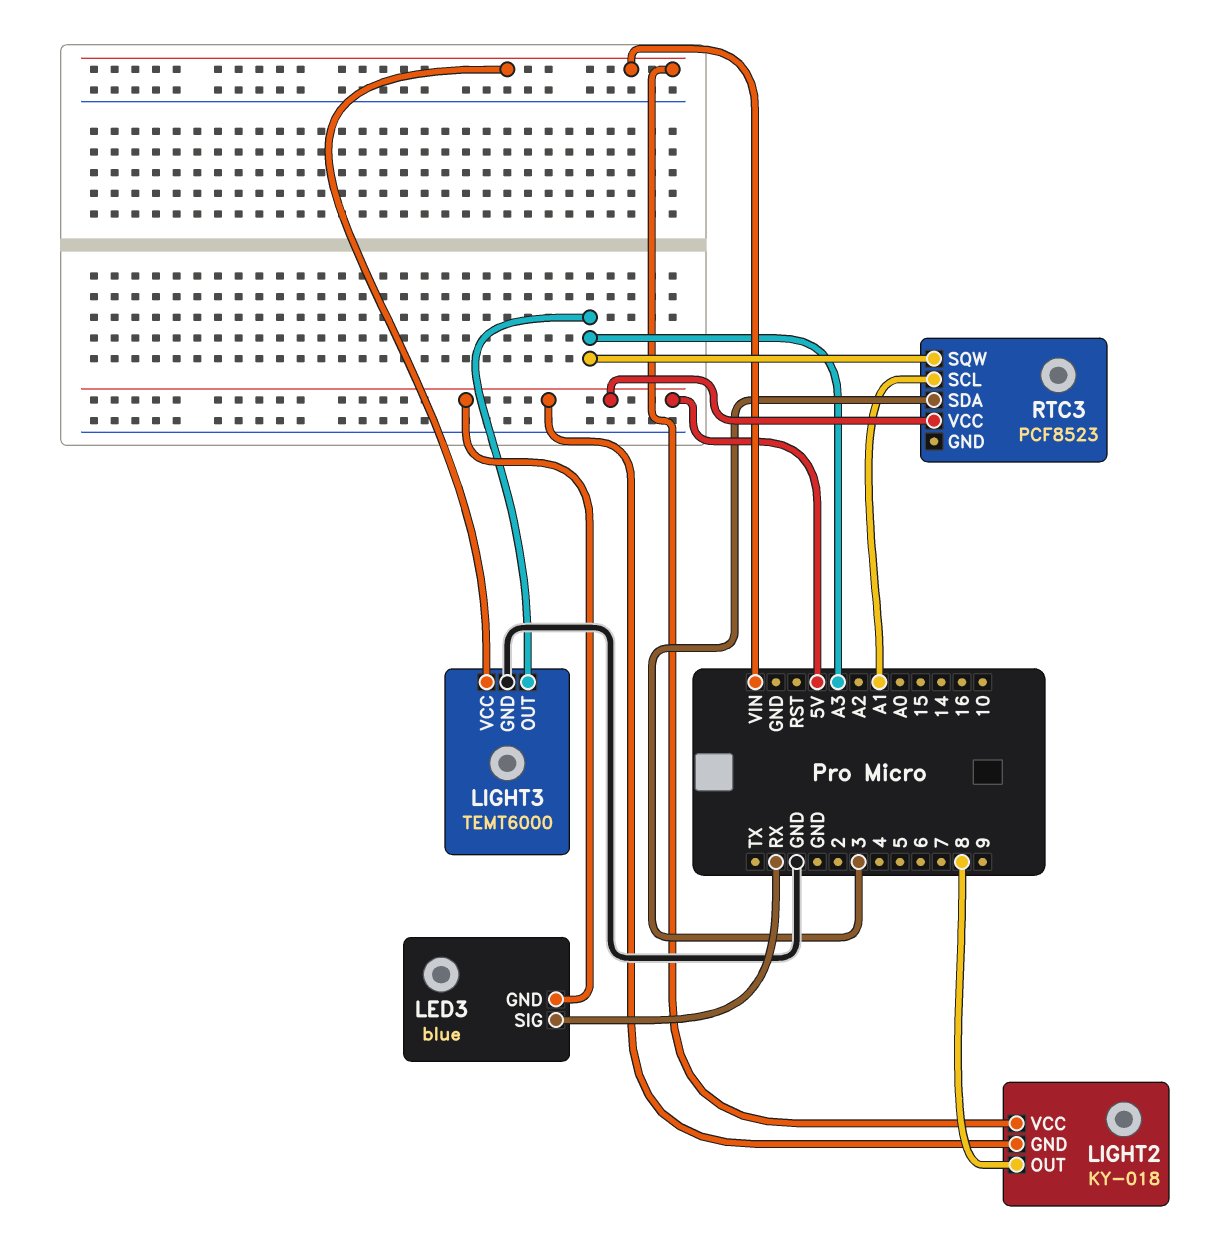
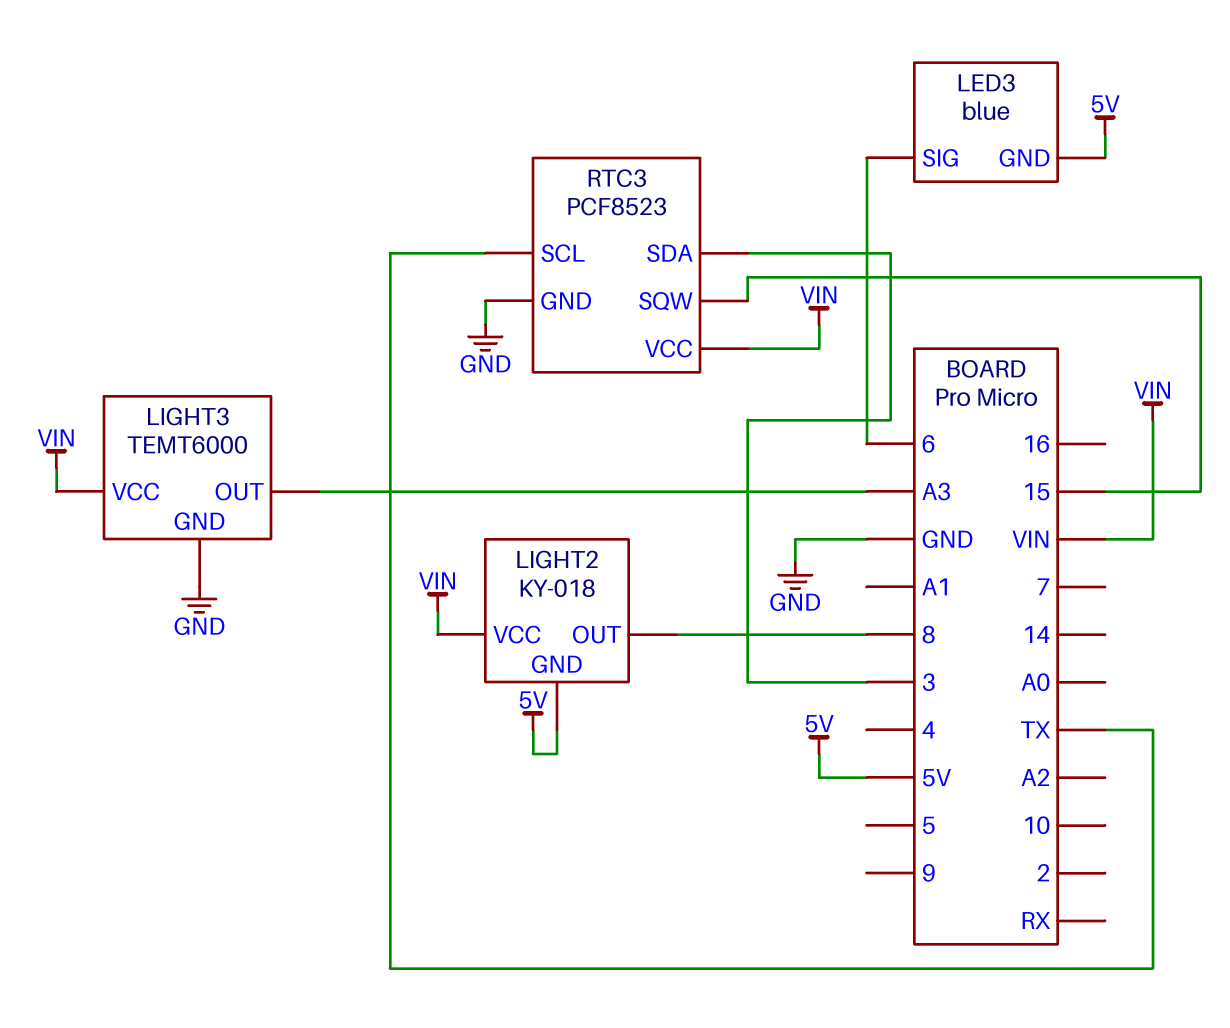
LED3 pin SIG: RX -> 6
RTC3 pin GND: none -> GND
RTC3 pin SCL: A1 -> TX
RTC3 pin SQW: A3 -> 15
RTC3 pin VCC: 5V -> VIN

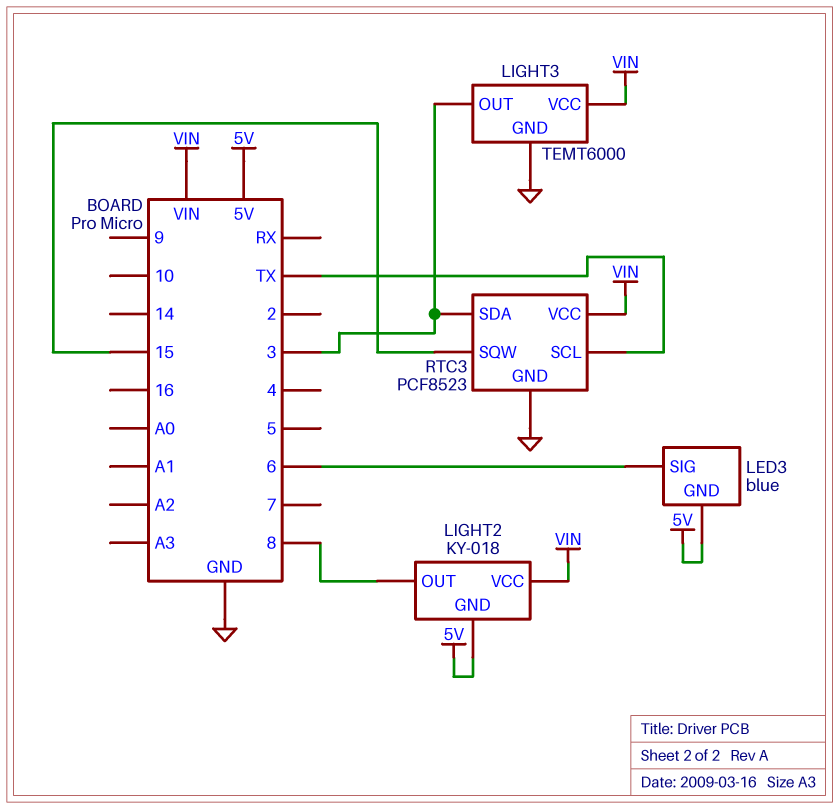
LIGHT3 pin OUT: A3 -> 3

